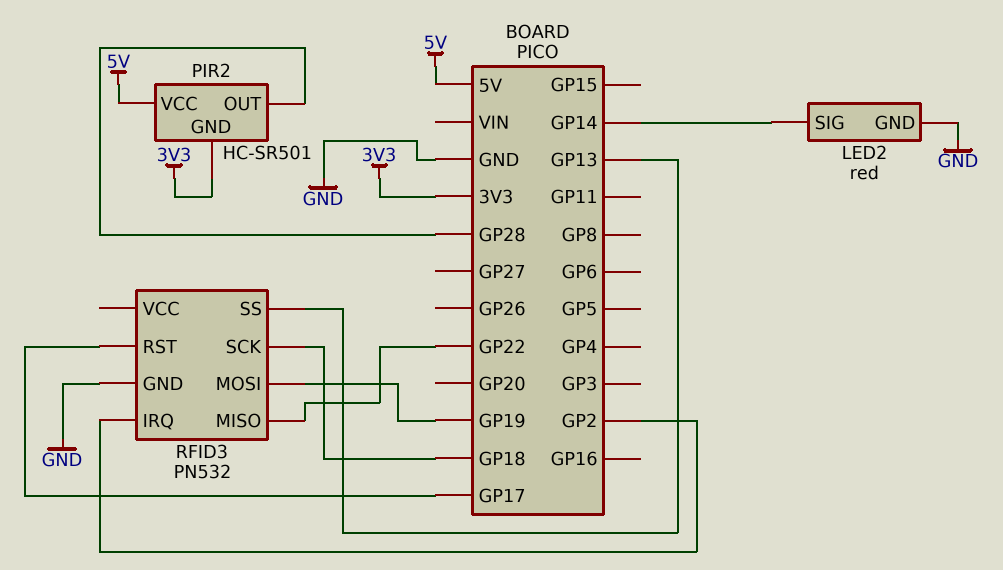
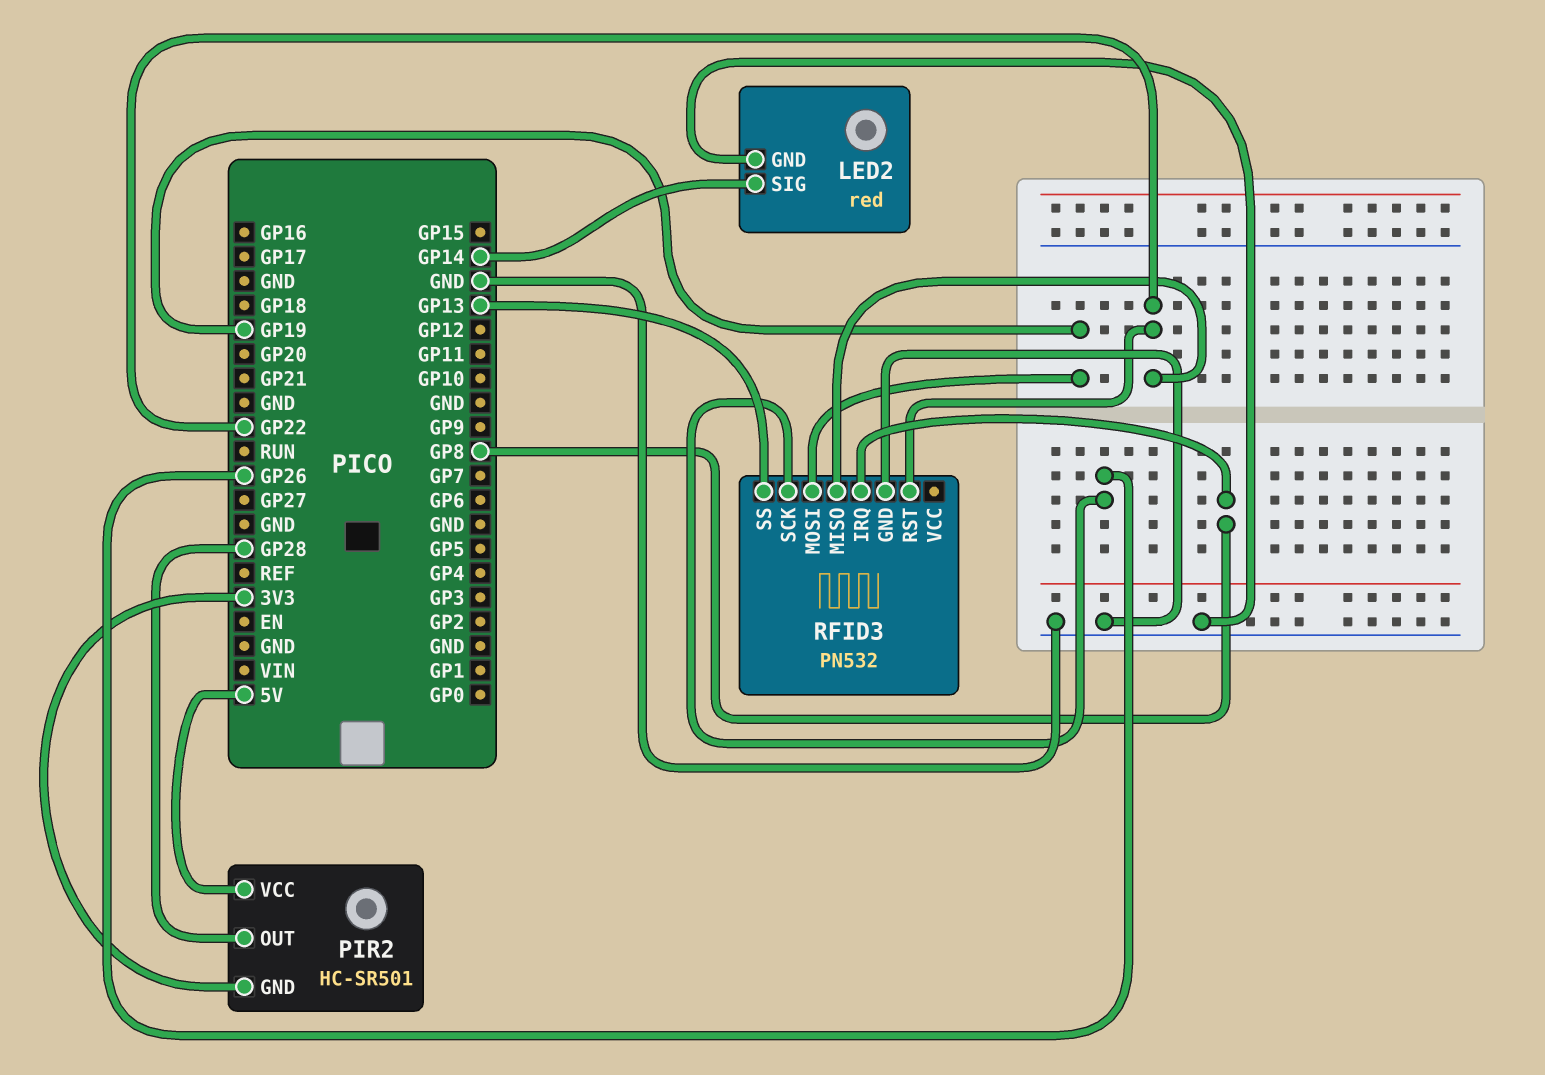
RFID3 pin IRQ: GP2 -> GP8
RFID3 pin RST: GP17 -> GP22
RFID3 pin SCK: GP18 -> GP26

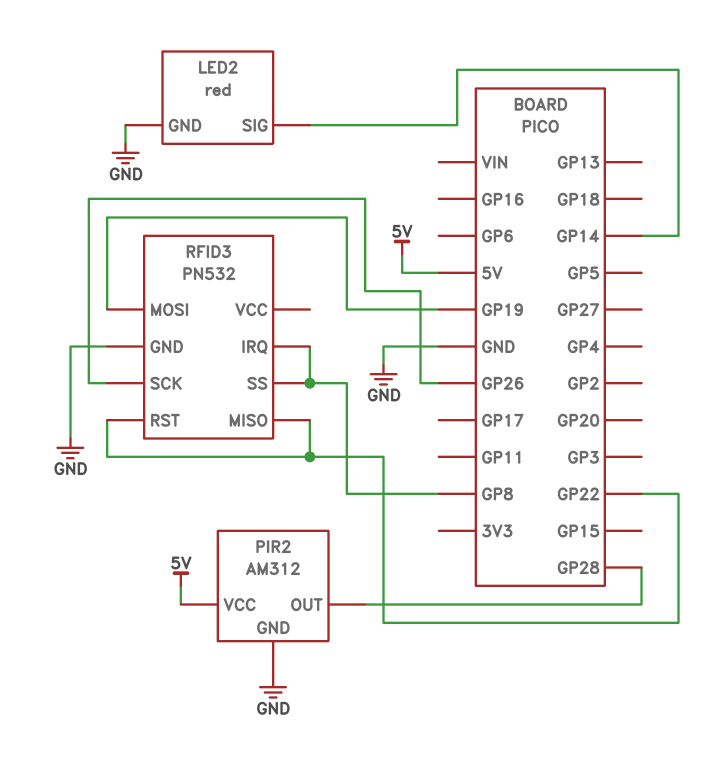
PIR2: HC-SR501 -> AM312
PIR2 pin GND: 3V3 -> GND
RFID3 pin SS: GP13 -> GP8

